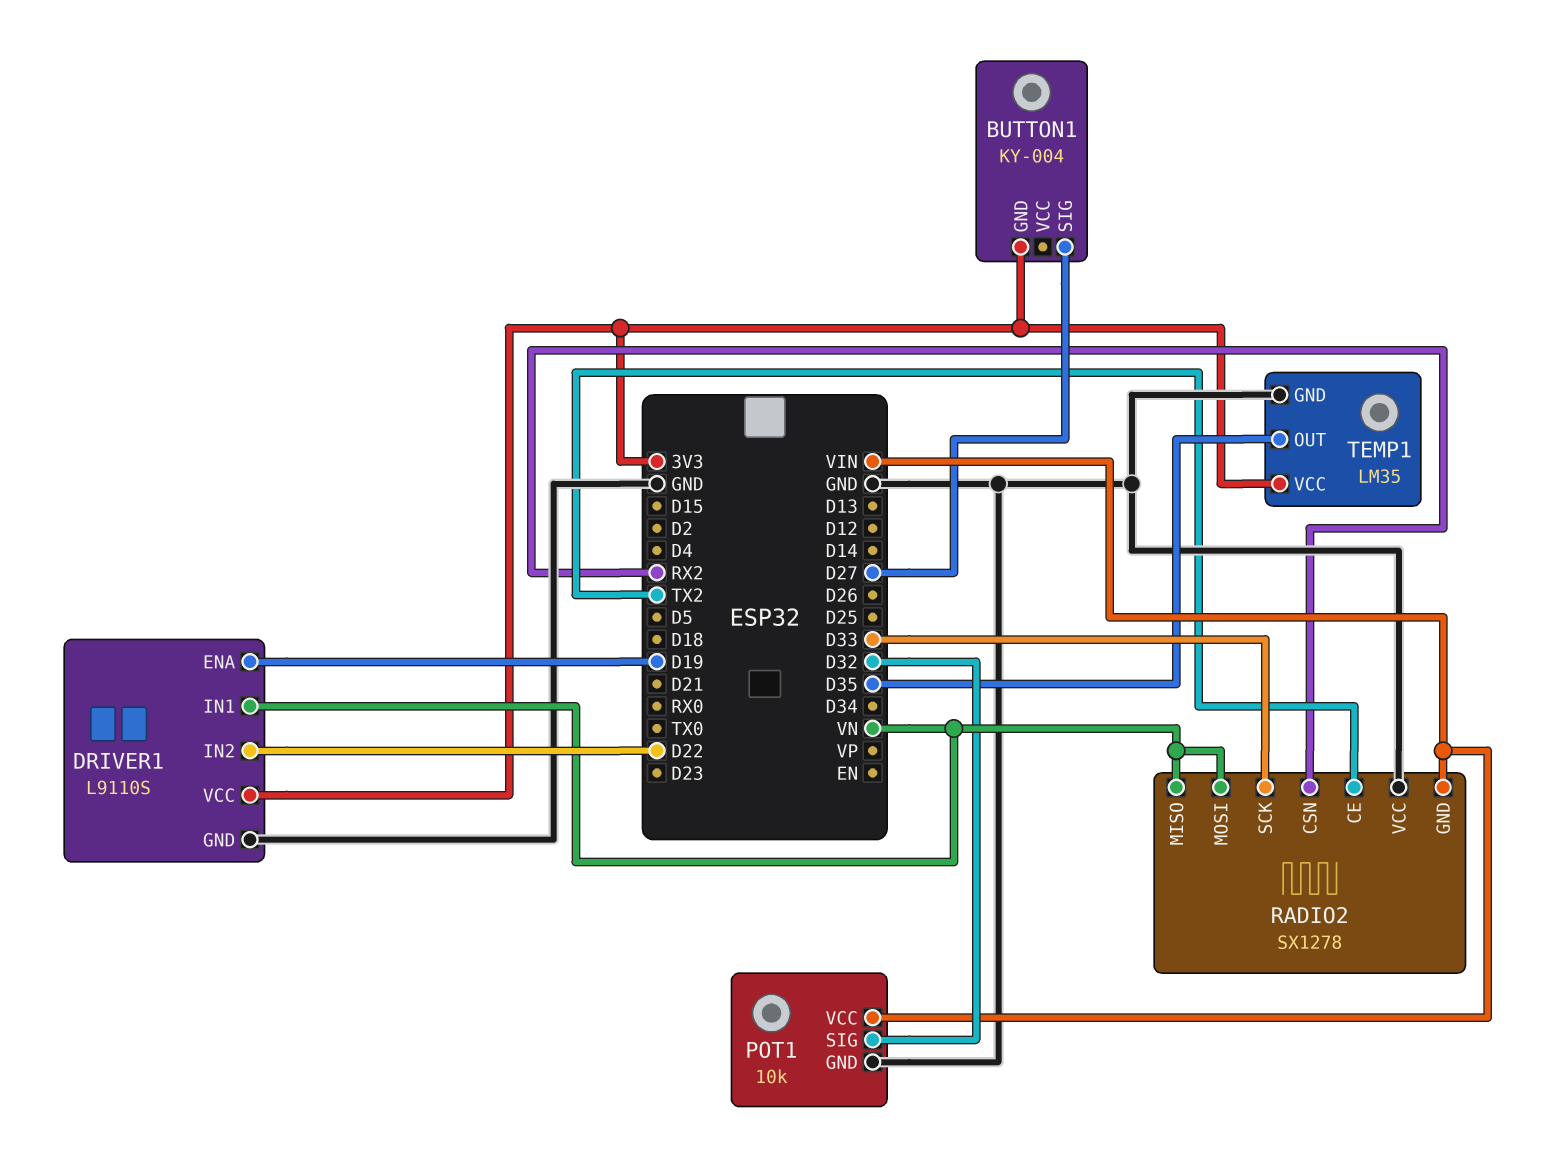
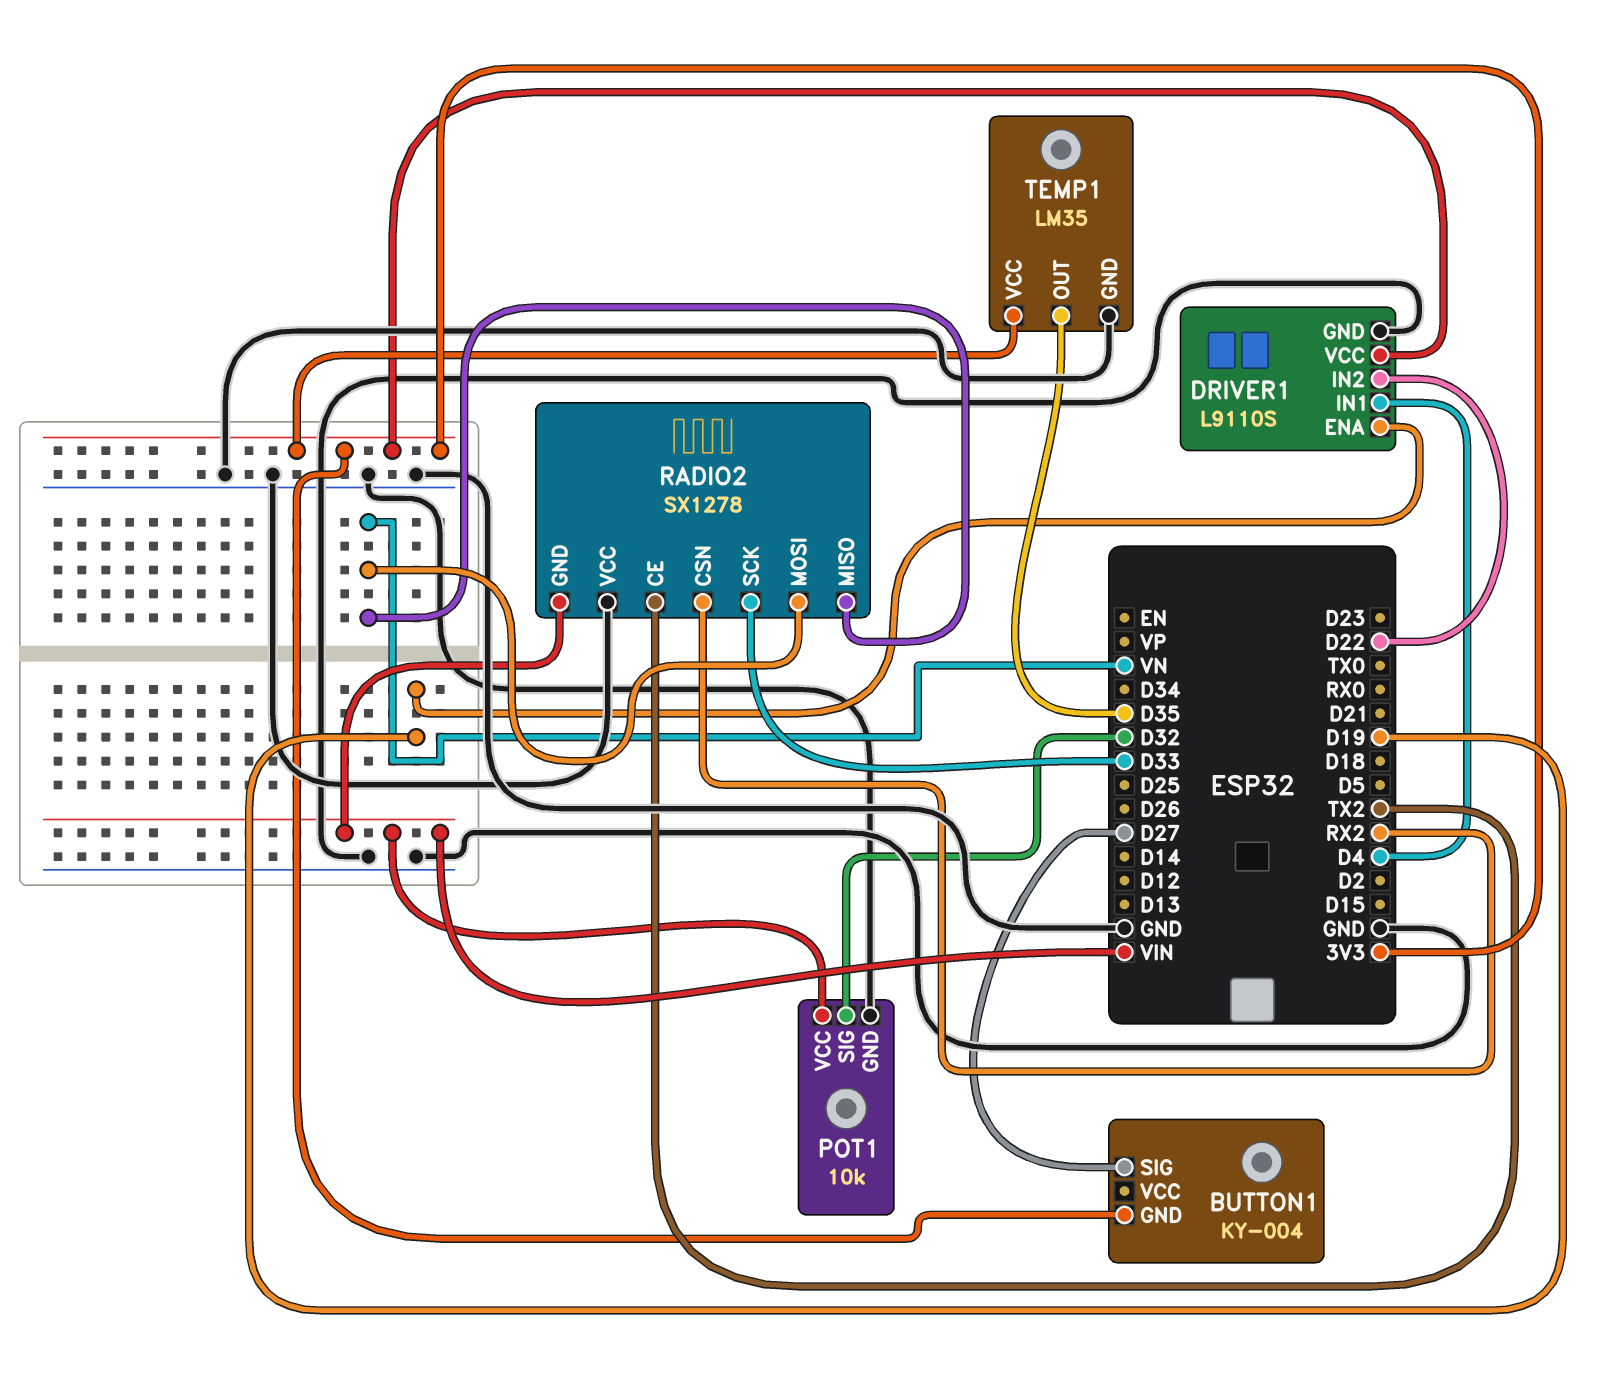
DRIVER1 pin IN1: VN -> D4

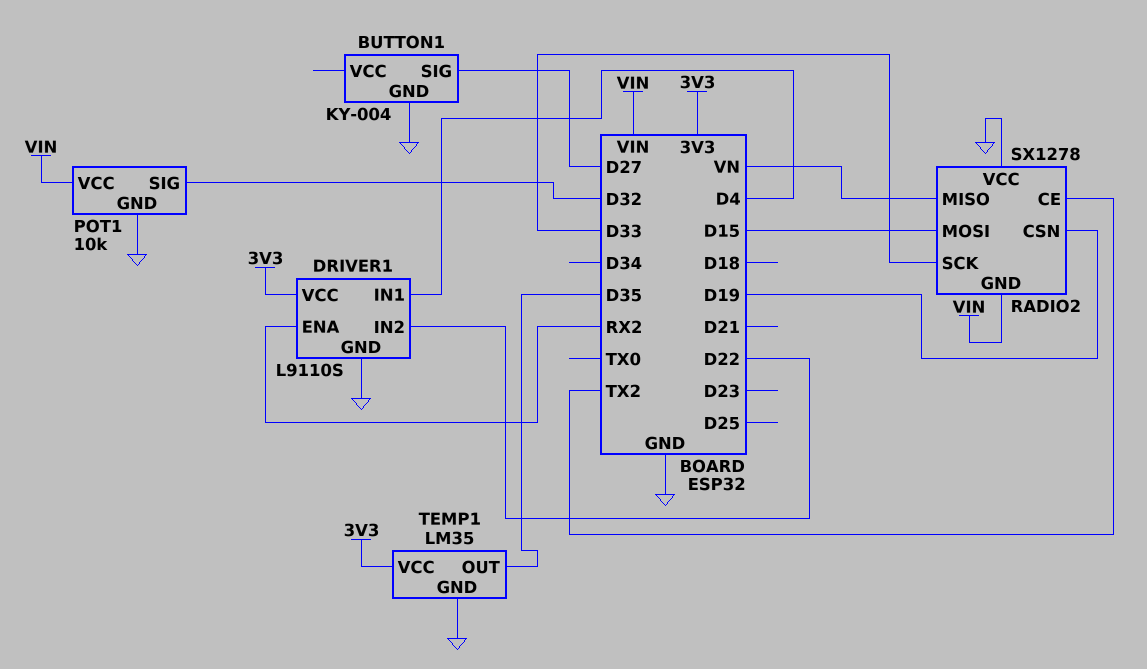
BUTTON1 pin GND: 3V3 -> GND
DRIVER1 pin ENA: D19 -> RX2
RADIO2 pin CSN: RX2 -> D19
RADIO2 pin MOSI: VN -> D15

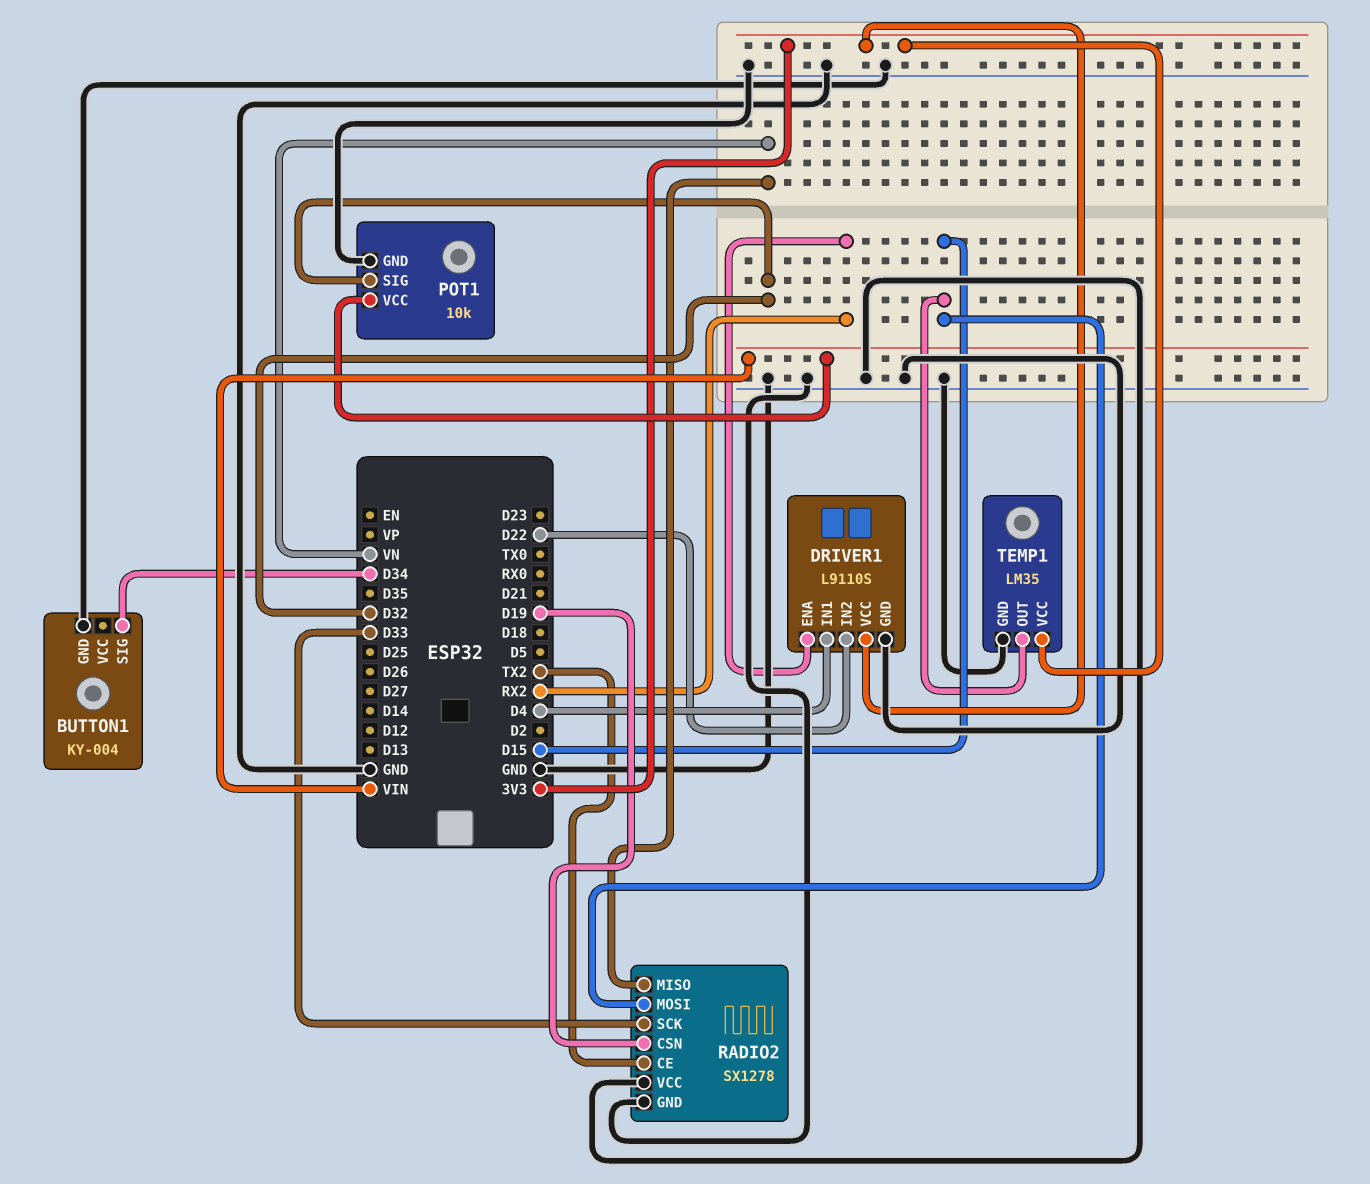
BUTTON1 pin SIG: D27 -> D34
RADIO2 pin GND: VIN -> GND
TEMP1 pin OUT: D35 -> D15

